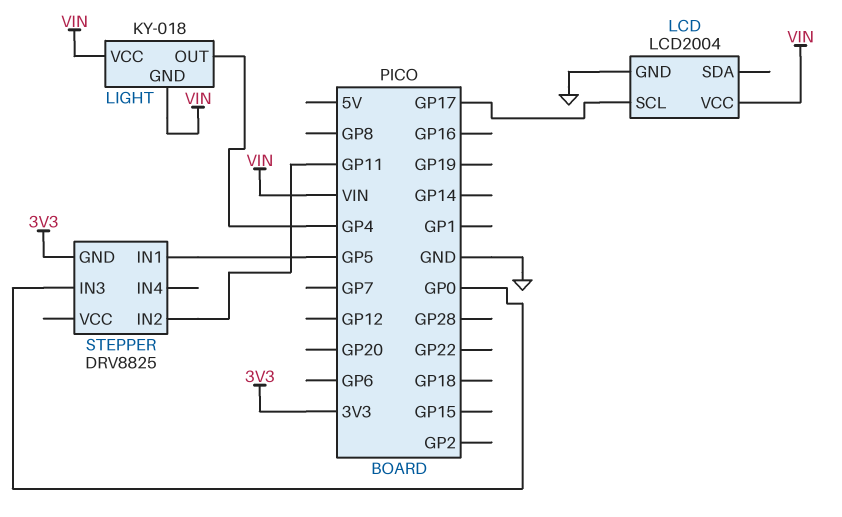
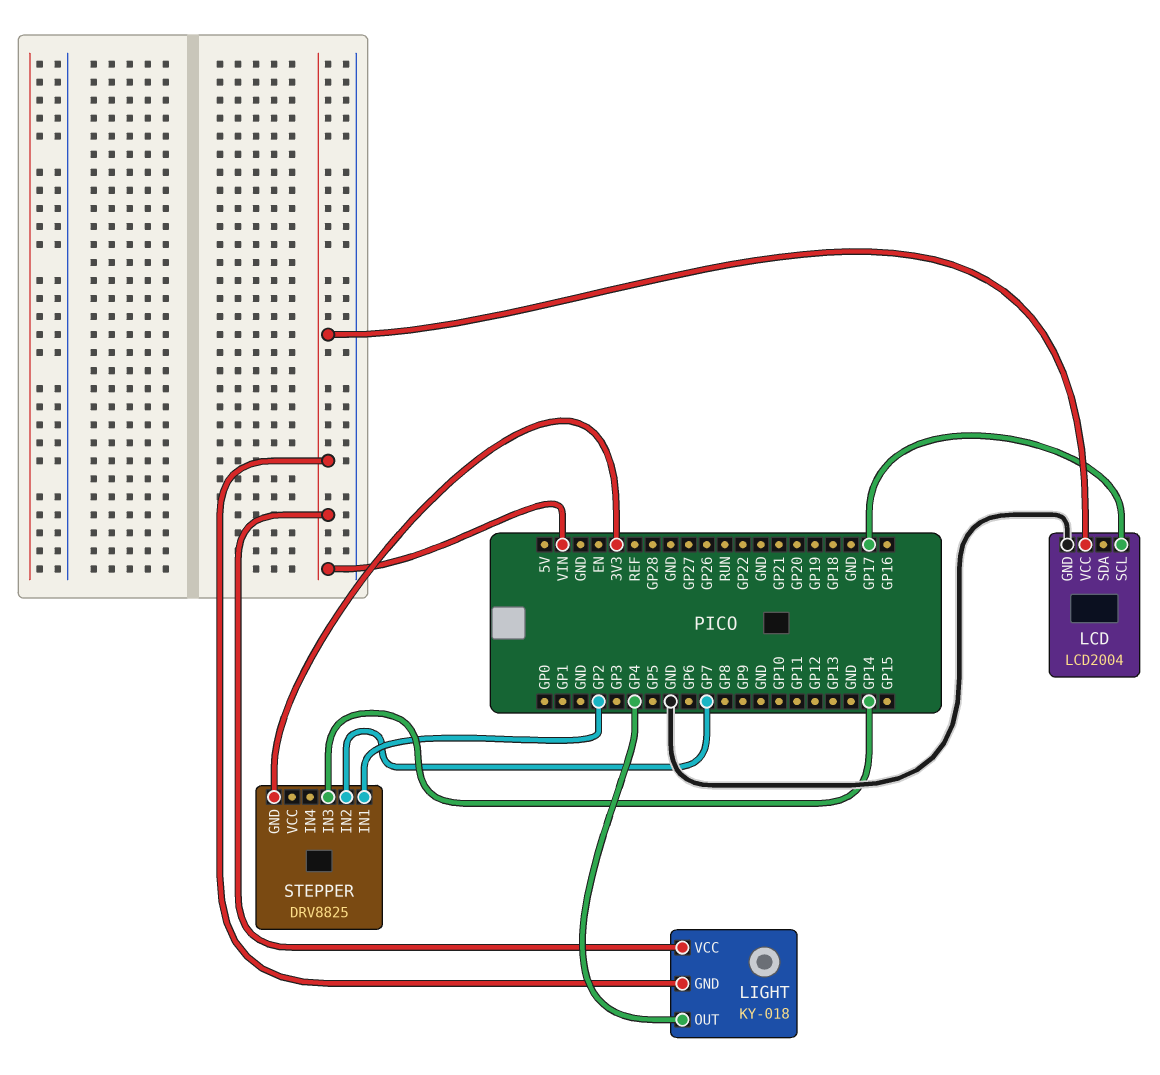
STEPPER pin IN1: GP5 -> GP2
STEPPER pin IN2: GP11 -> GP7
STEPPER pin IN3: GP0 -> GP14

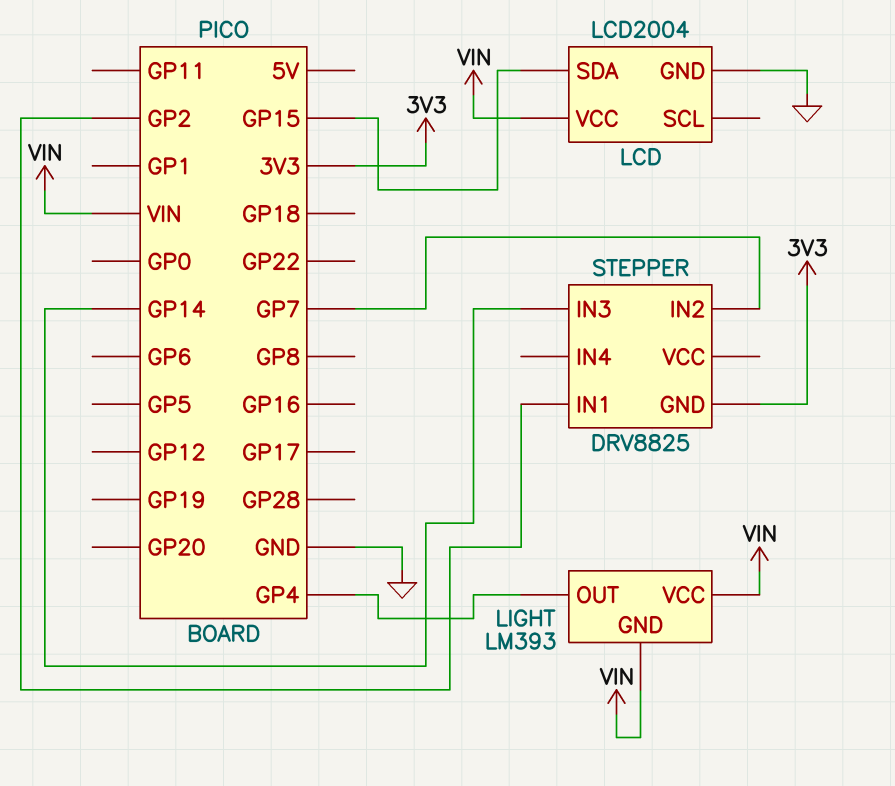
LCD pin SCL: GP17 -> none
LCD pin SDA: none -> GP15
LIGHT: KY-018 -> LM393

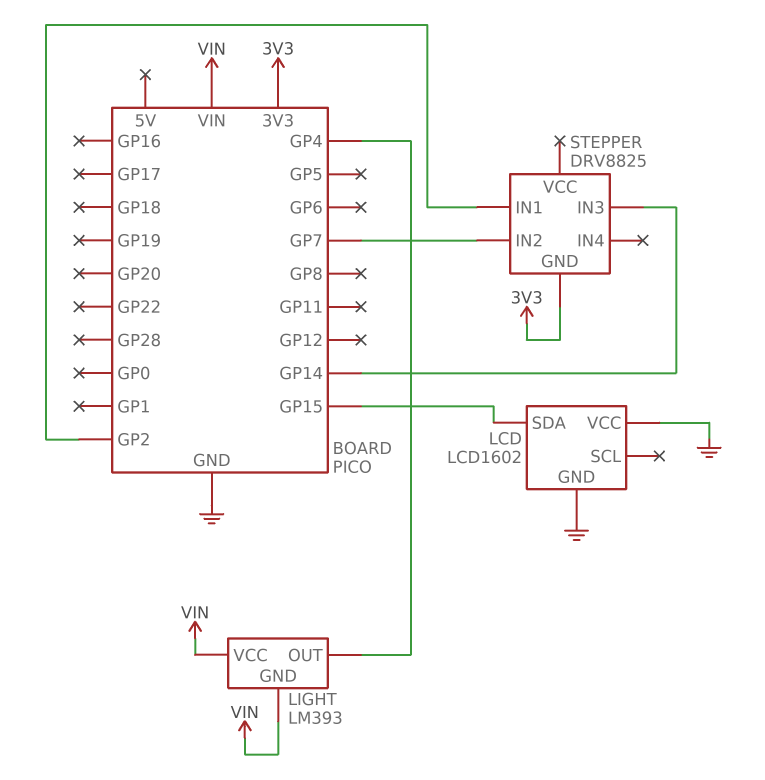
LCD: LCD2004 -> LCD1602
LCD pin VCC: VIN -> GND

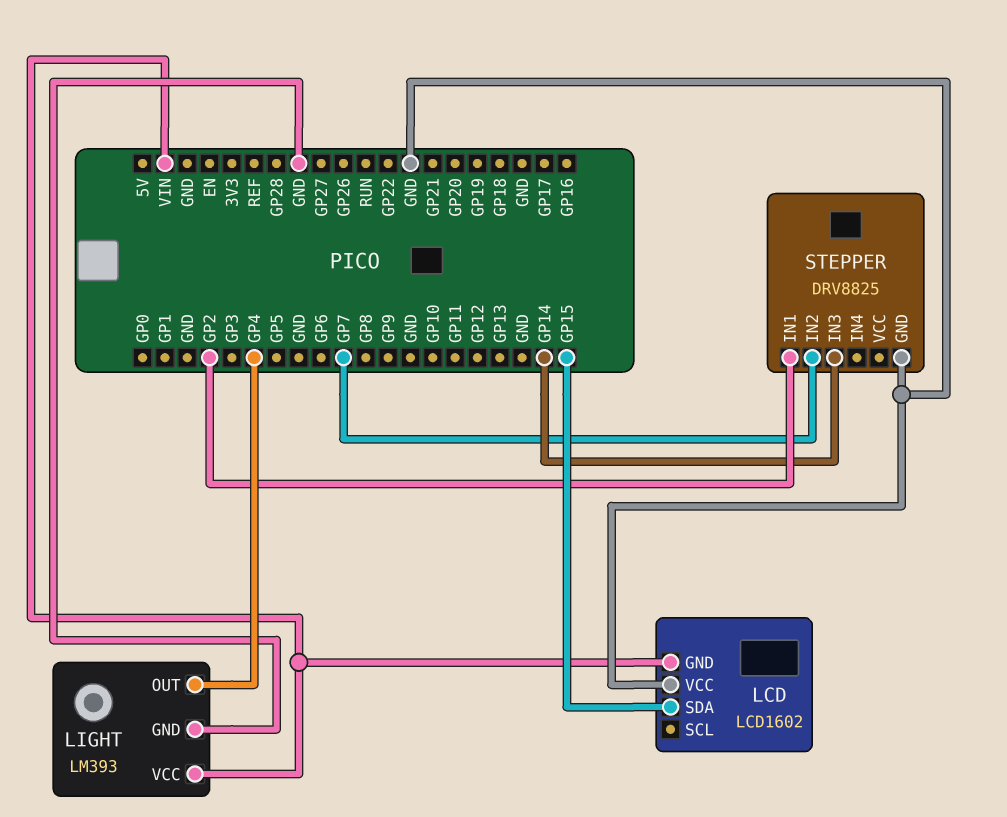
LCD pin GND: GND -> VIN
LIGHT pin GND: VIN -> GND
STEPPER pin GND: 3V3 -> GND

